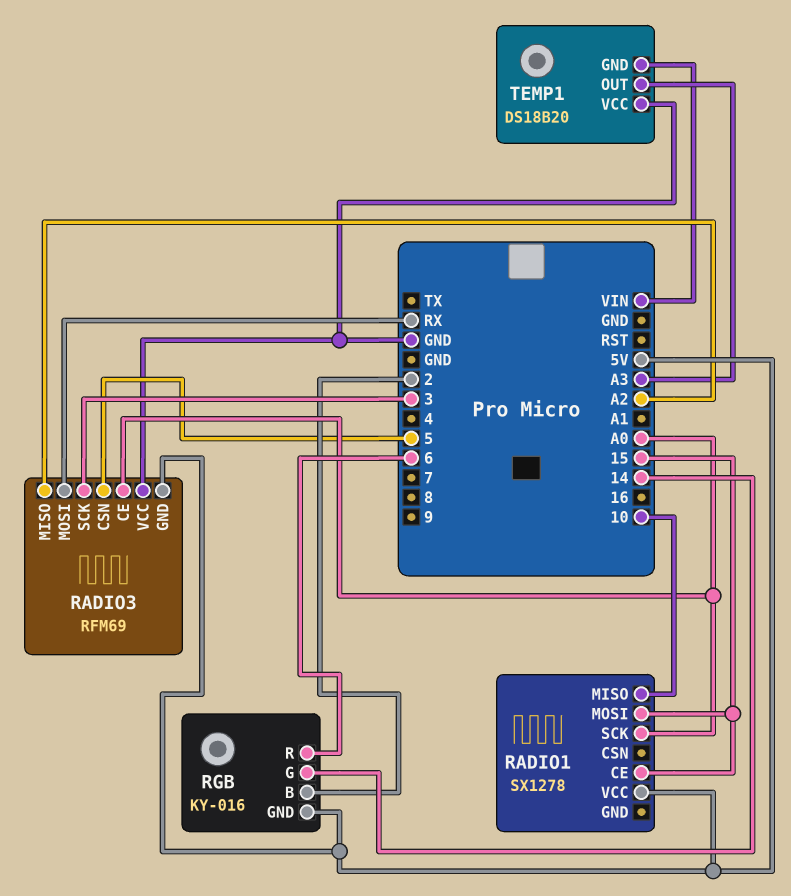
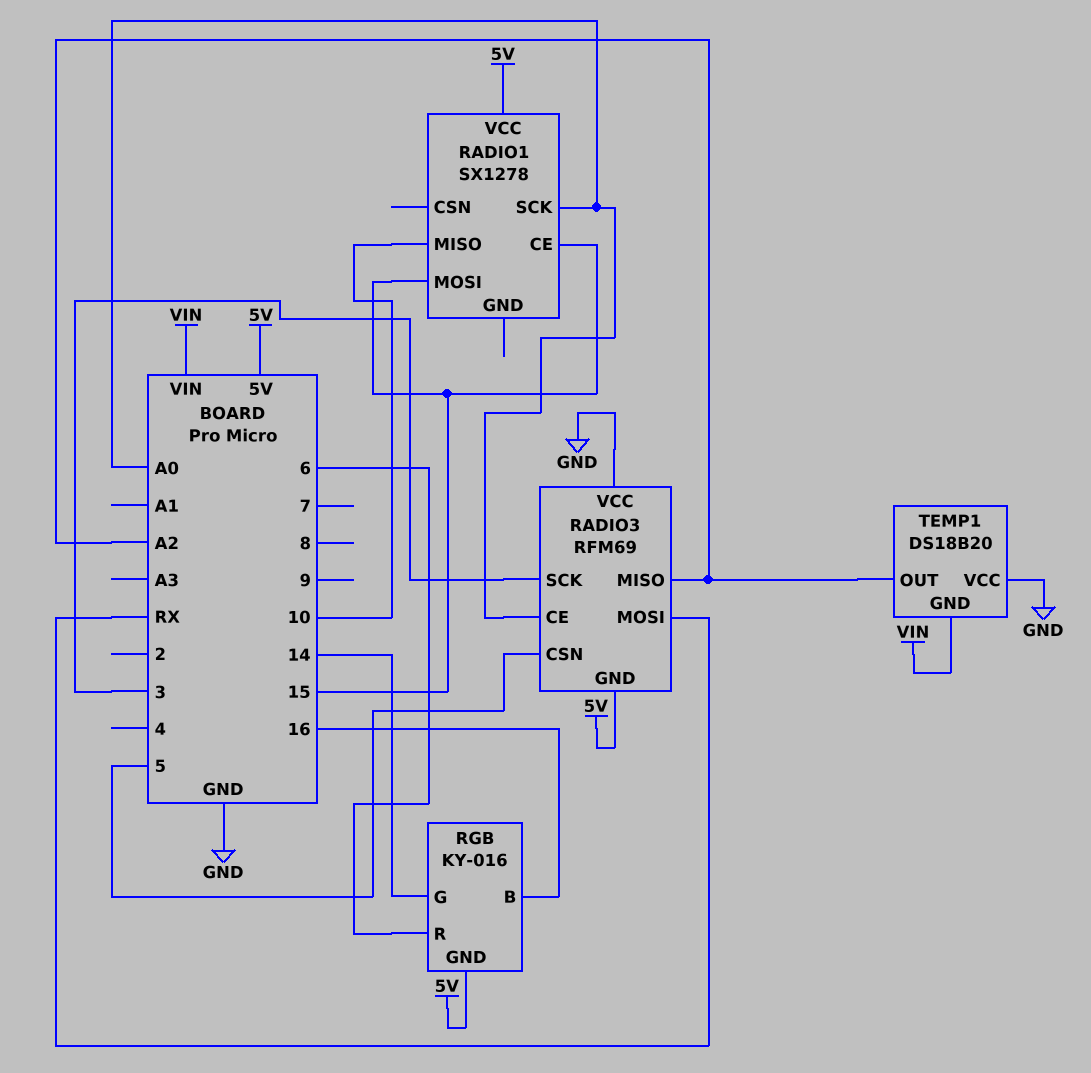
RGB pin B: 2 -> 16
TEMP1 pin OUT: A3 -> A2

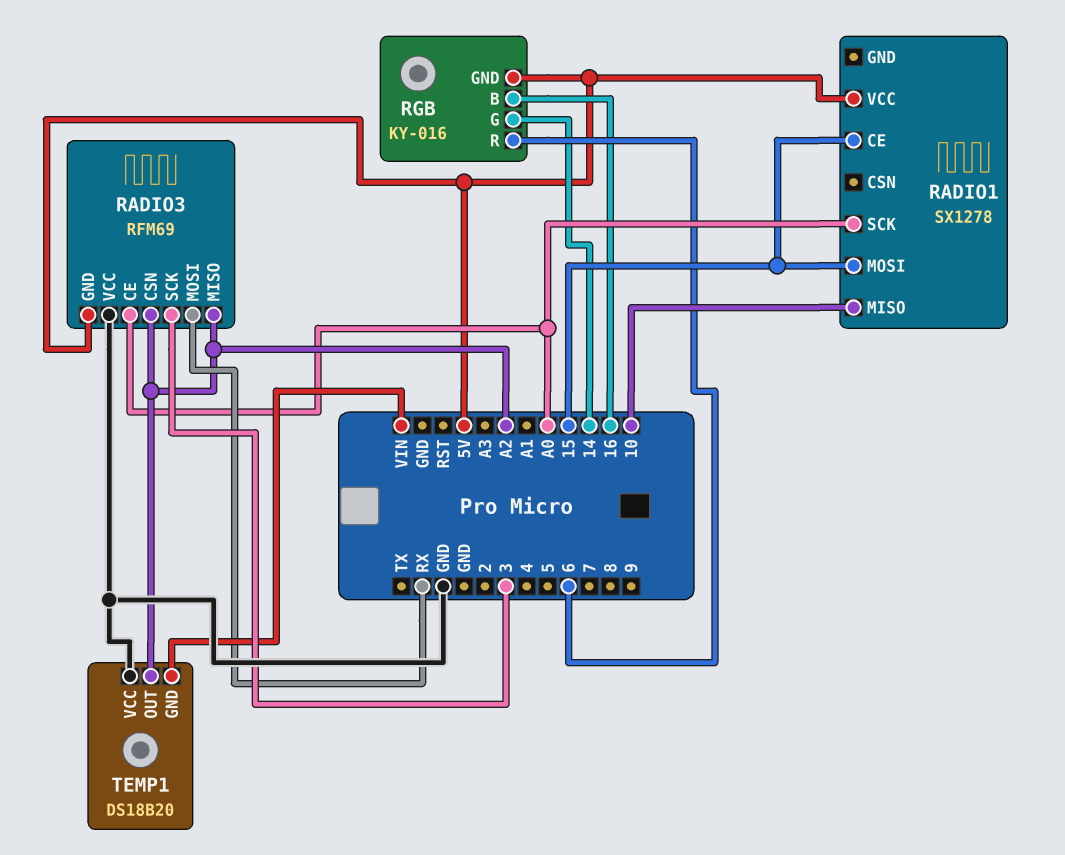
RADIO3 pin CSN: 5 -> A2

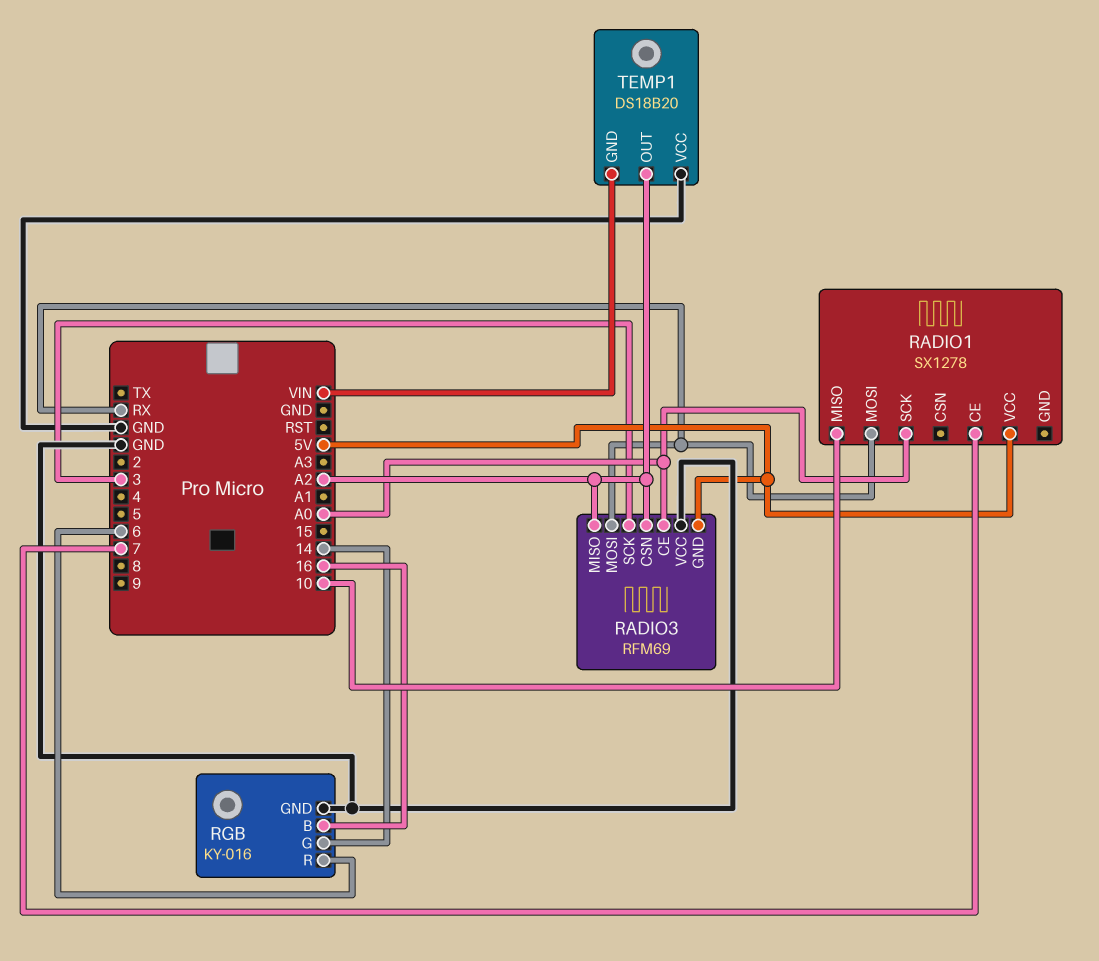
RADIO1 pin CE: 15 -> 7
RADIO1 pin MOSI: 15 -> RX
RGB pin GND: 5V -> GND

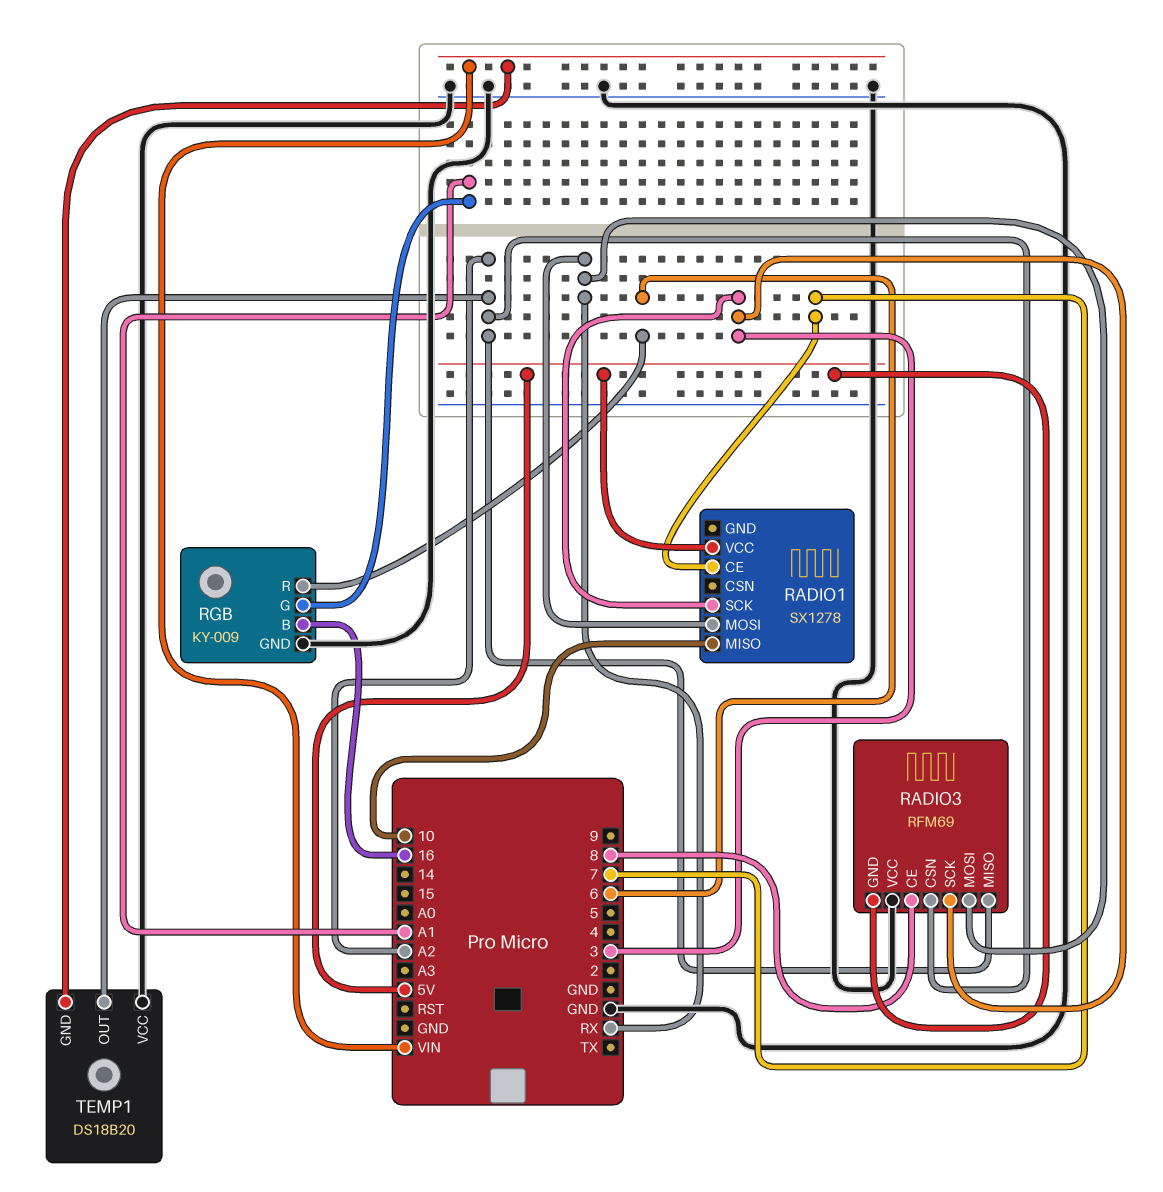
RADIO1 pin SCK: A0 -> 3
RADIO3 pin CE: A0 -> 8
RGB: KY-016 -> KY-009
RGB pin G: 14 -> A1

